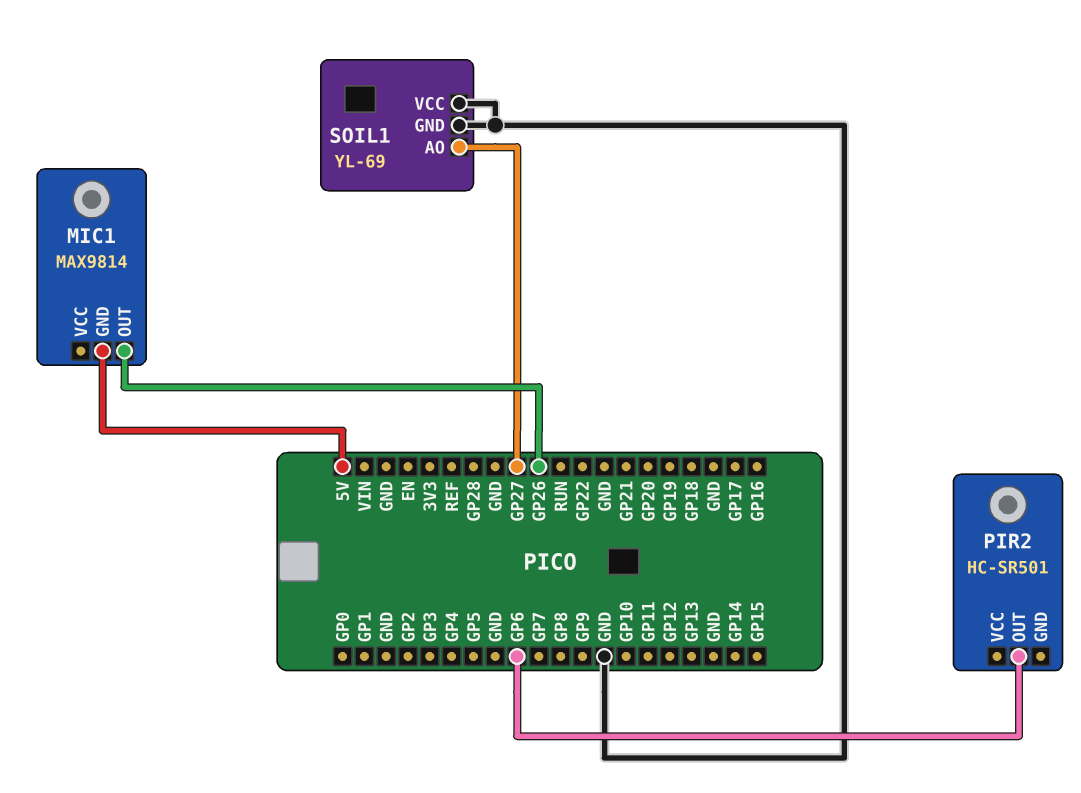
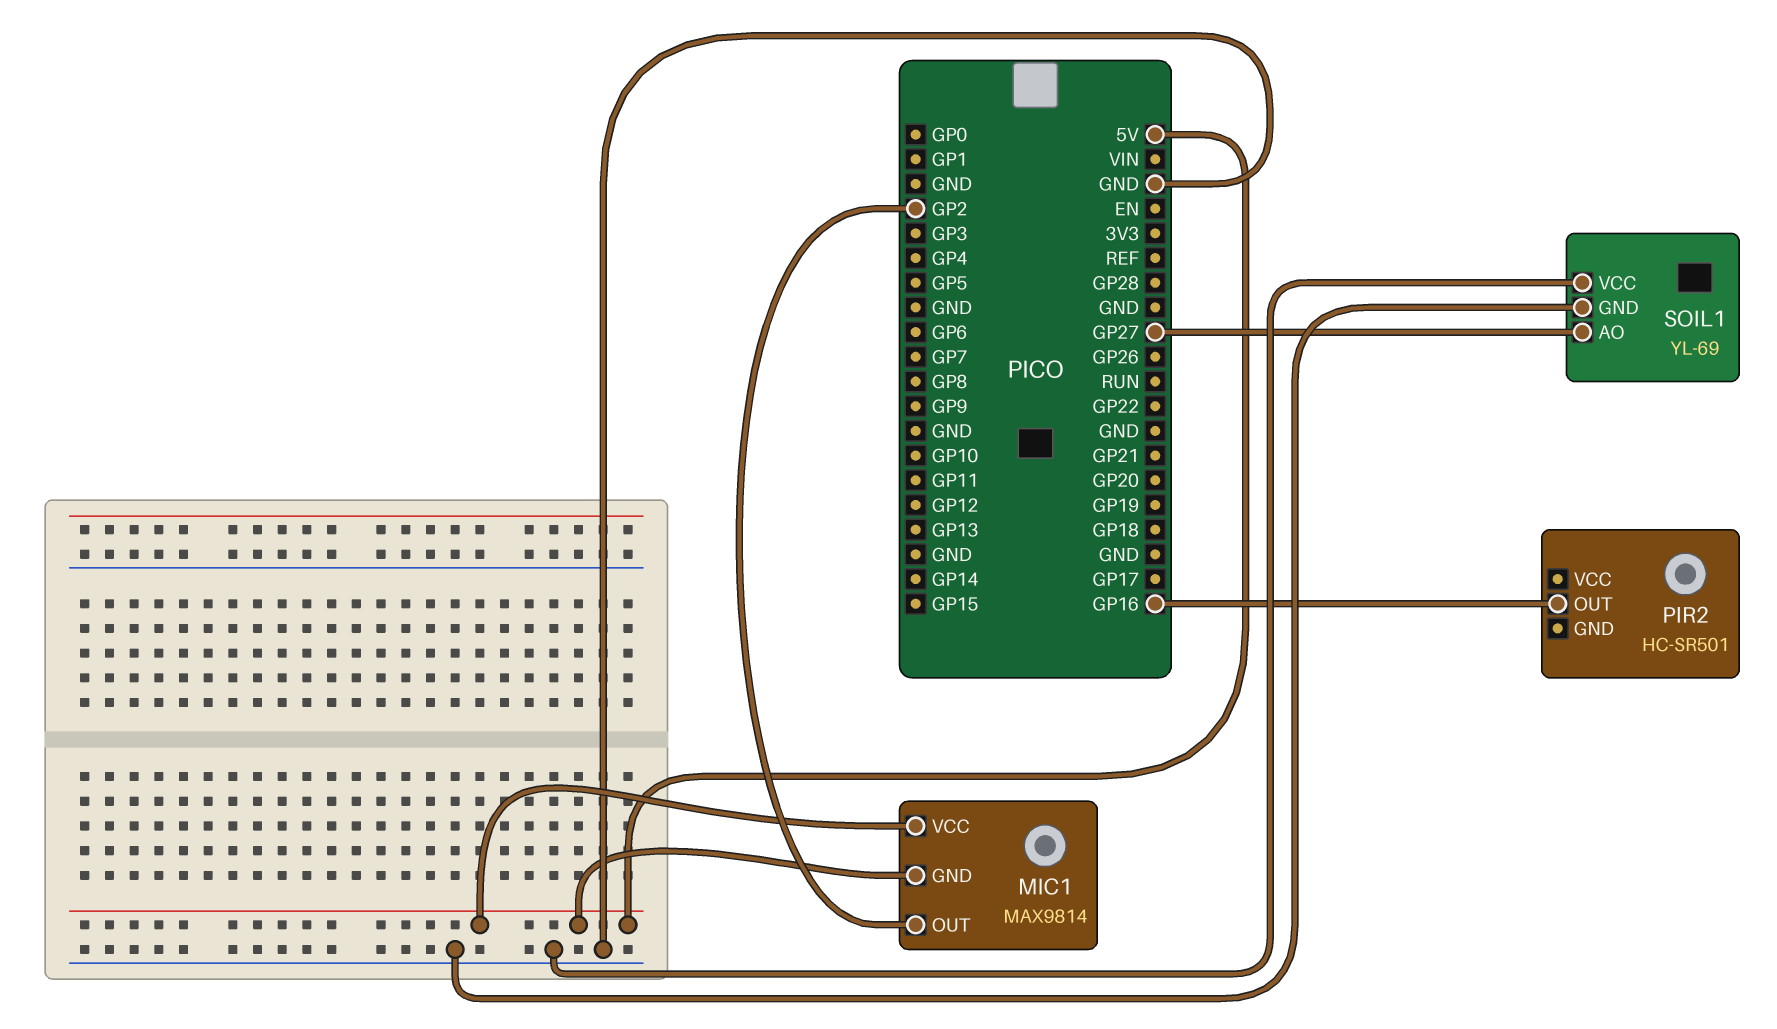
MIC1 pin OUT: GP26 -> GP2
MIC1 pin VCC: none -> 5V
PIR2 pin OUT: GP6 -> GP16

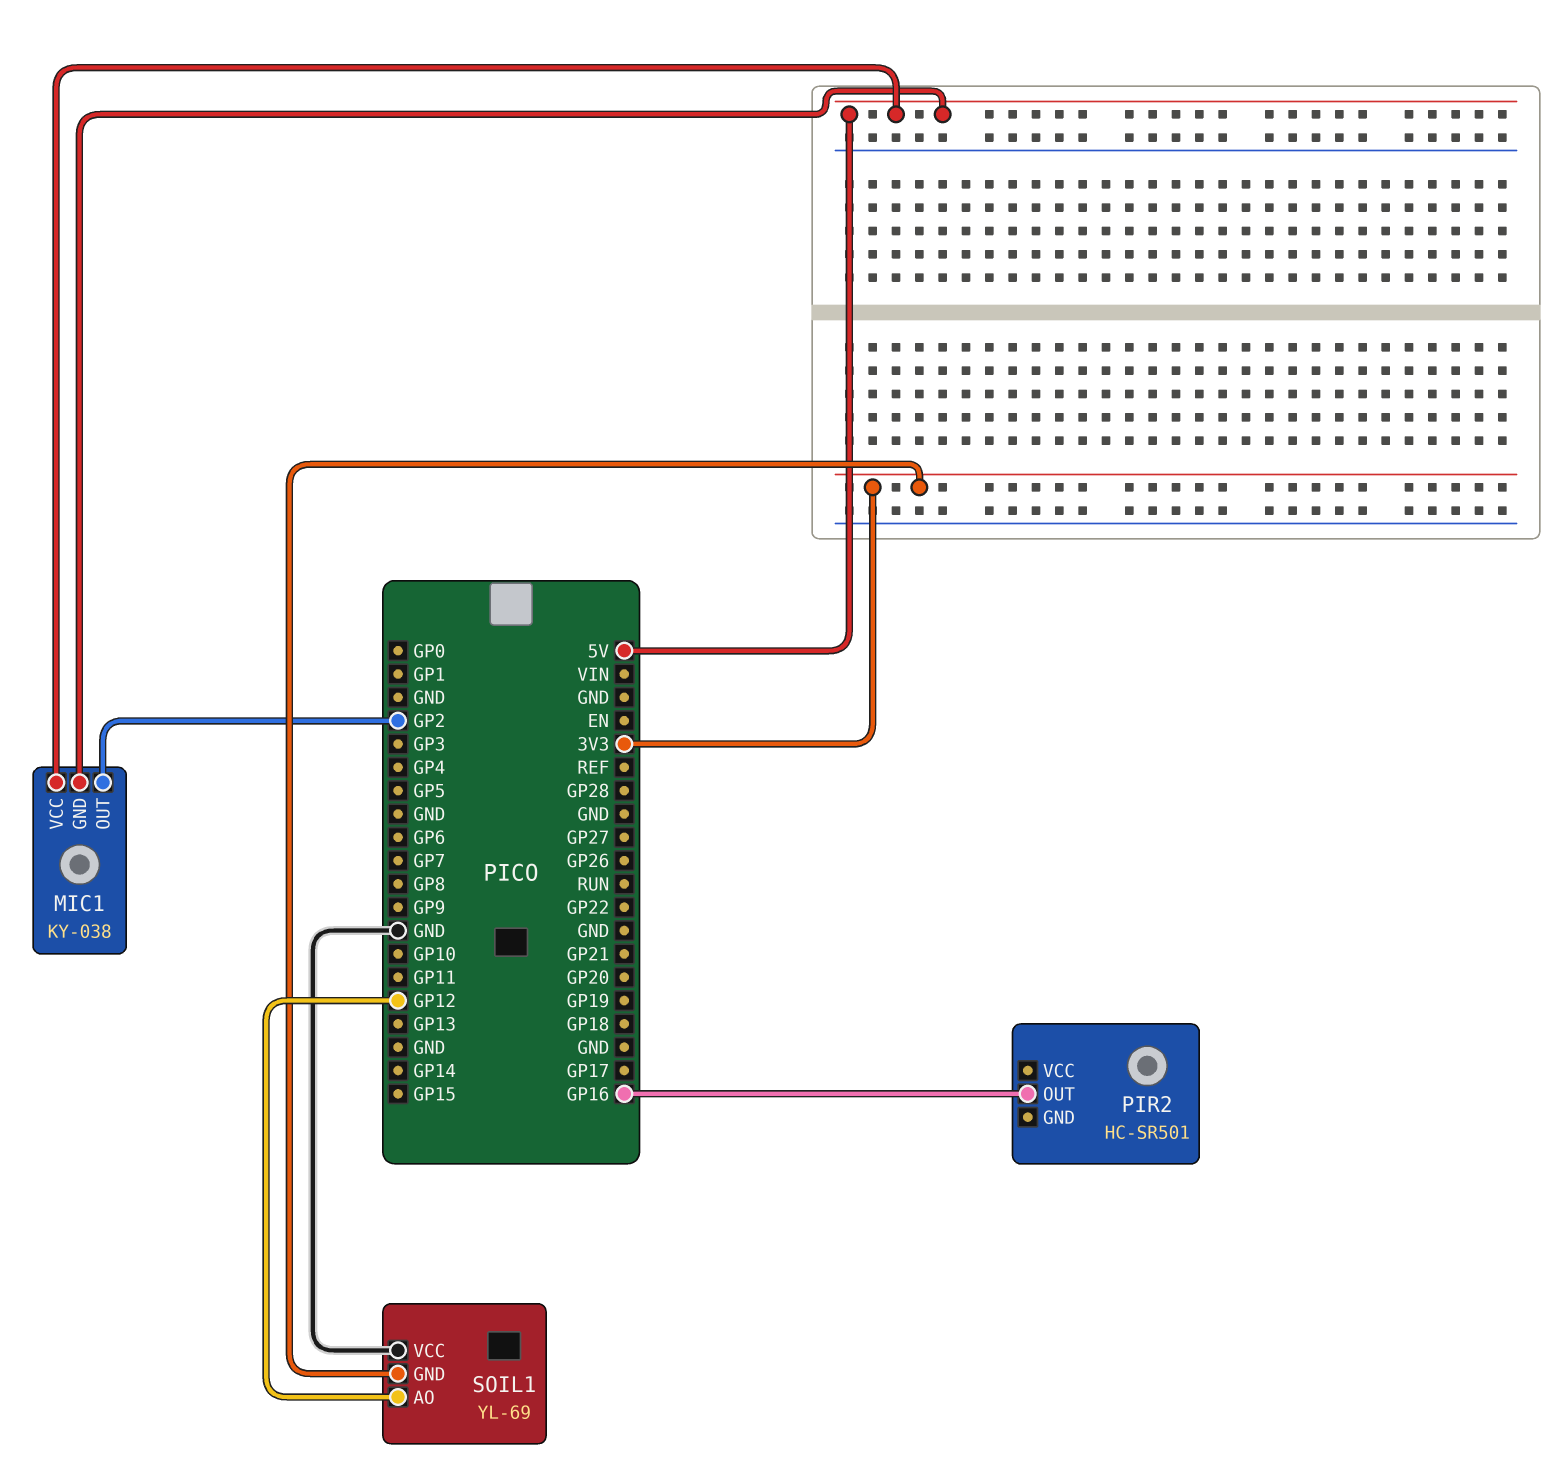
MIC1: MAX9814 -> KY-038
SOIL1 pin AO: GP27 -> GP12
SOIL1 pin GND: GND -> 3V3

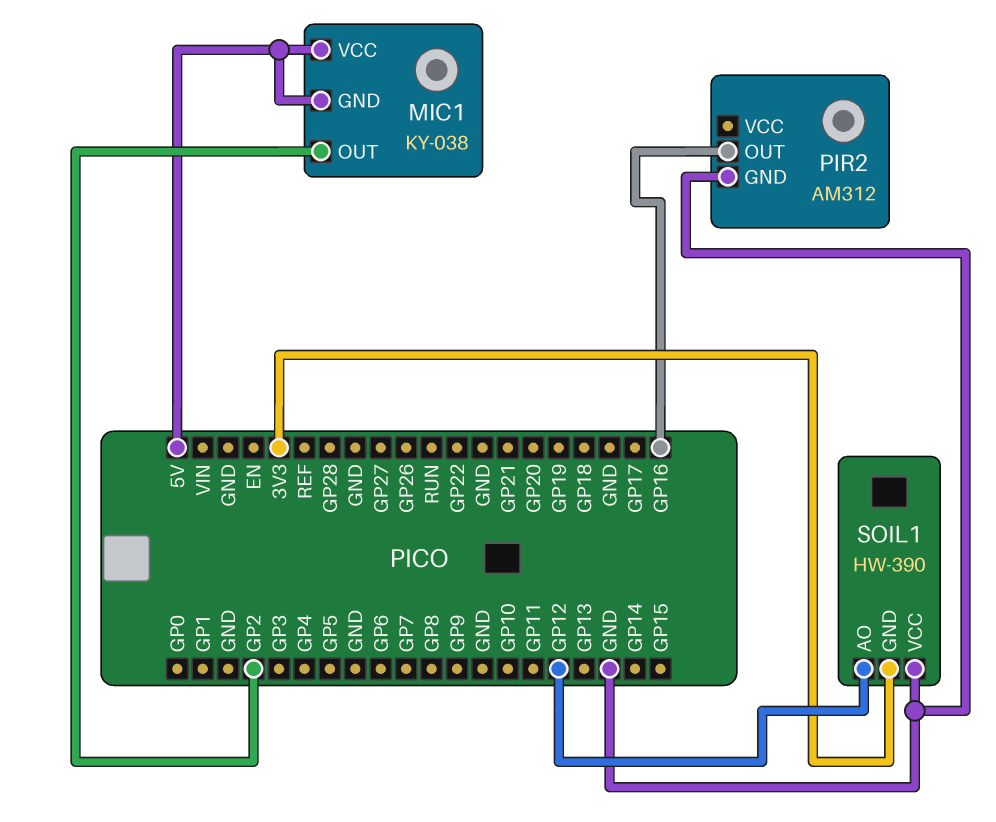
PIR2: HC-SR501 -> AM312
PIR2 pin GND: none -> GND
SOIL1: YL-69 -> HW-390

